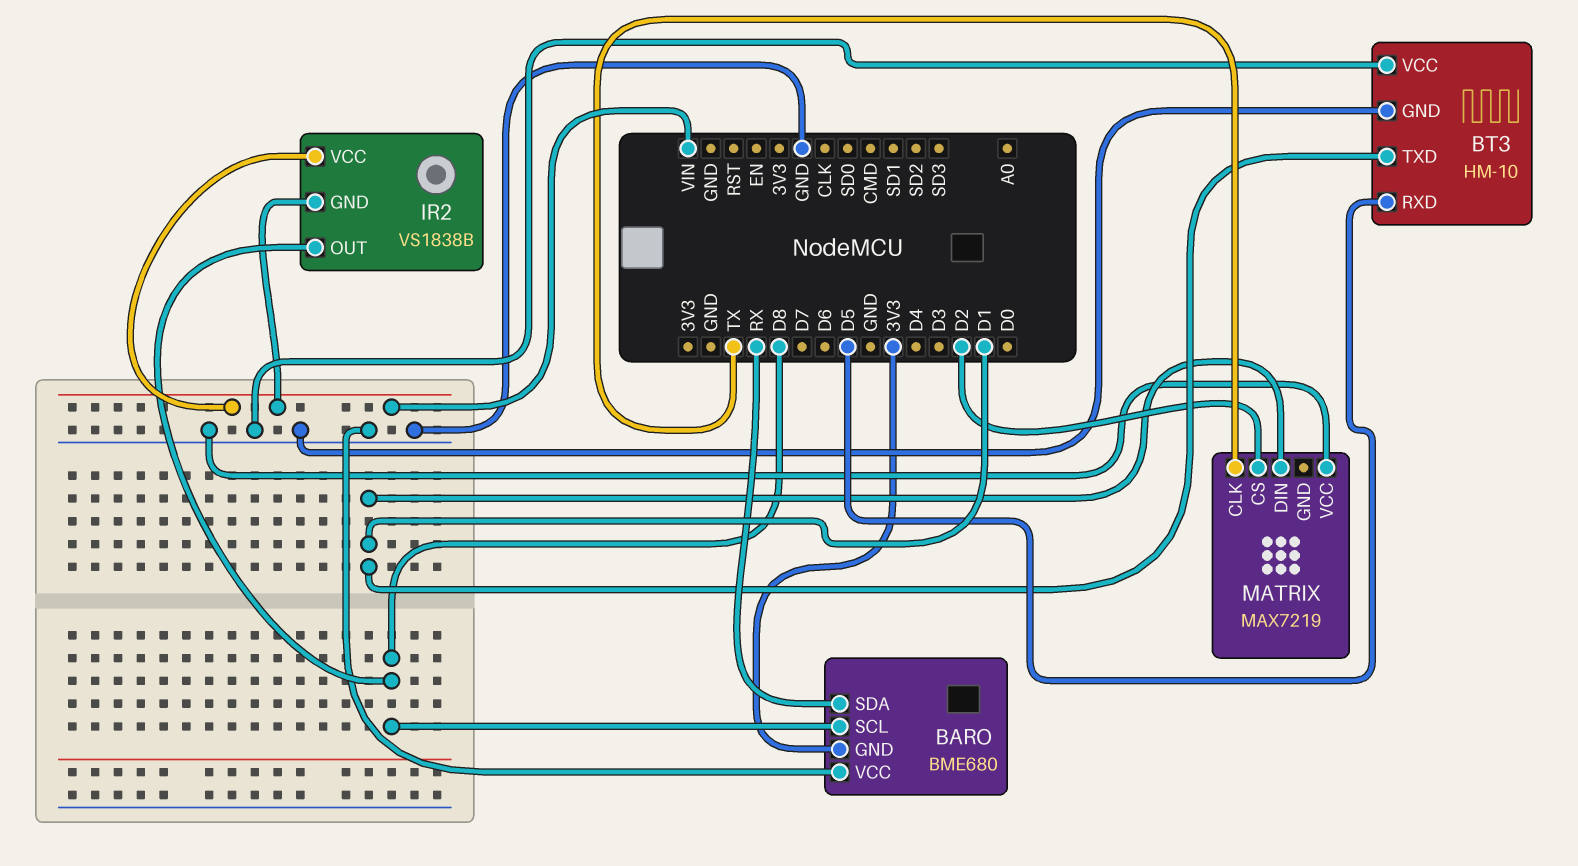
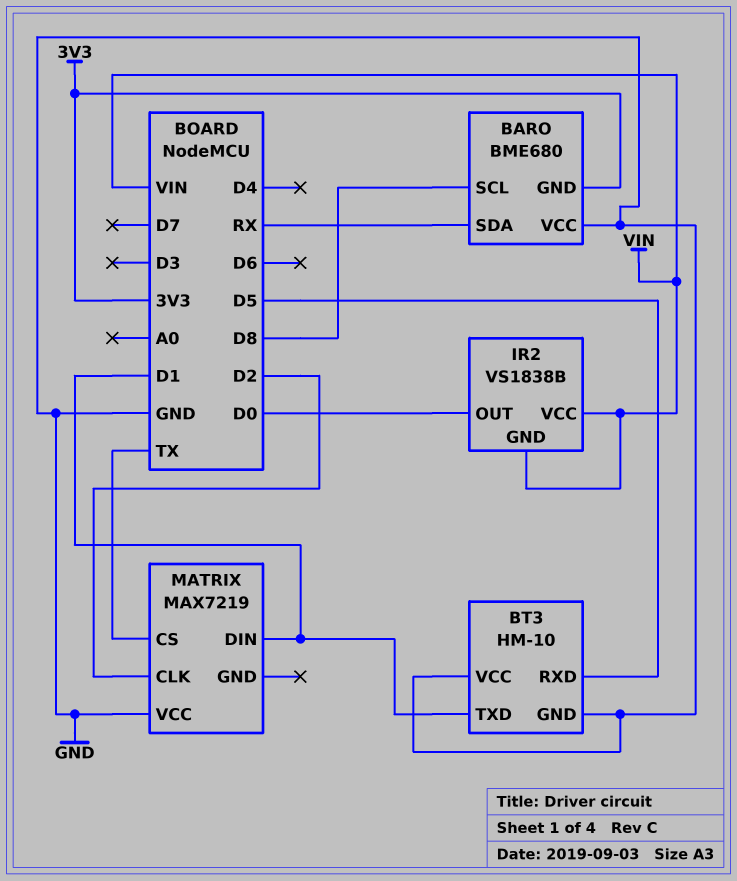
IR2 pin OUT: D8 -> D0
MATRIX pin CLK: TX -> D2
MATRIX pin CS: D2 -> TX

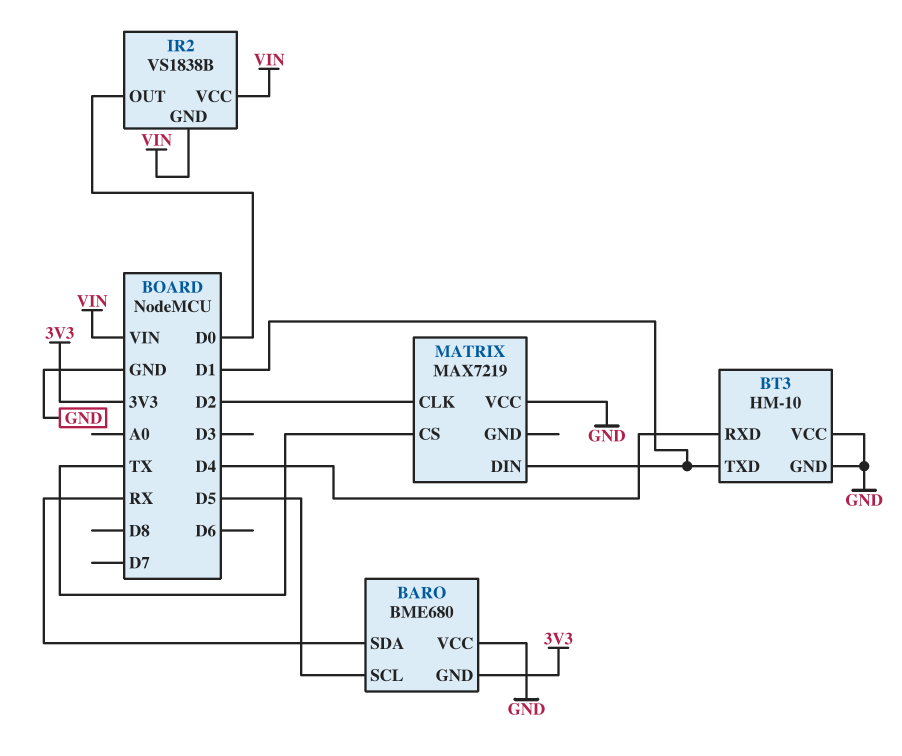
BARO pin SCL: D8 -> D5
BT3 pin RXD: D5 -> D4

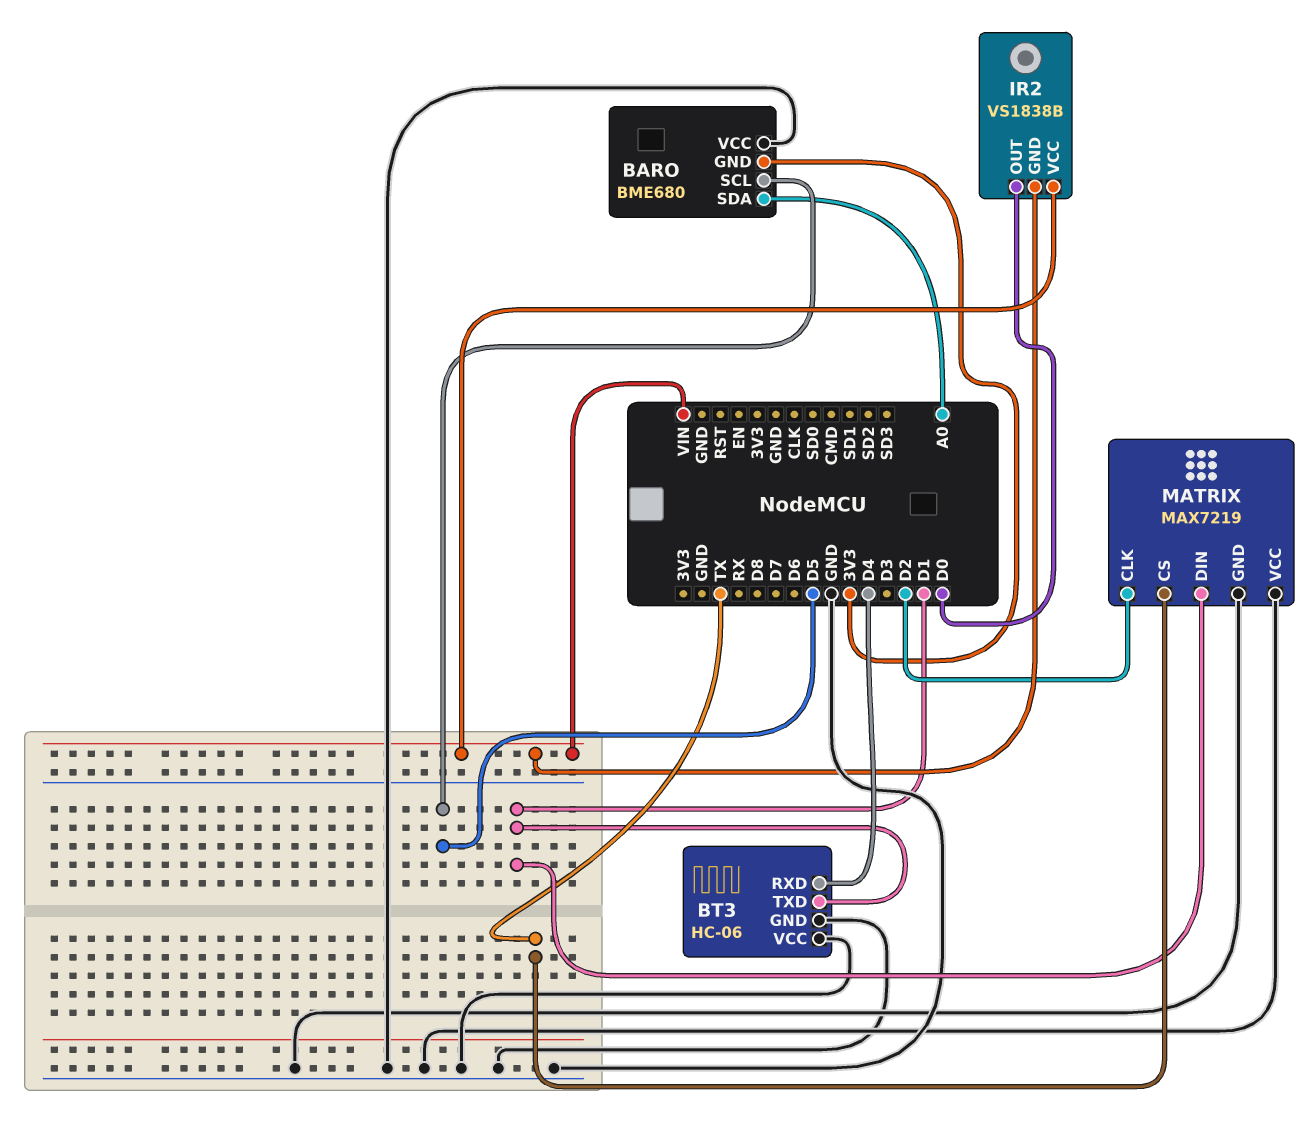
BARO pin SDA: RX -> A0
BT3: HM-10 -> HC-06
MATRIX pin GND: none -> GND

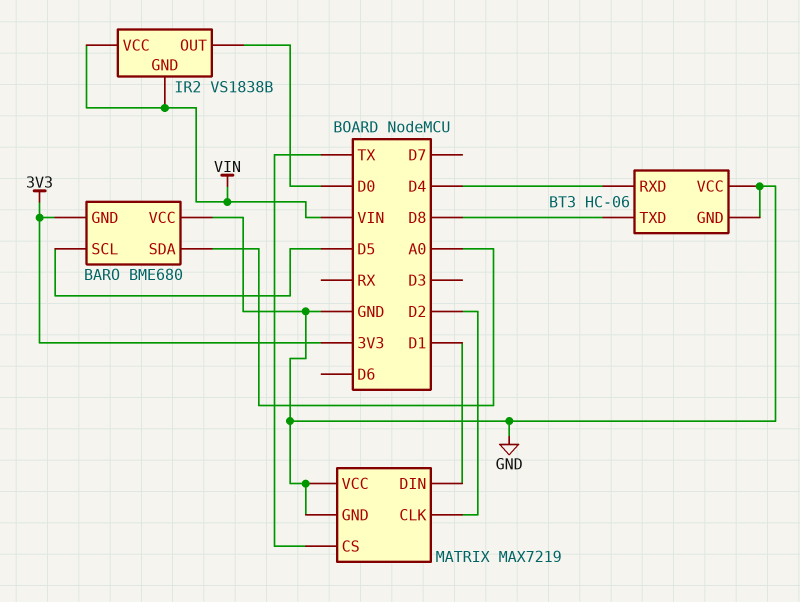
BT3 pin TXD: D1 -> D8

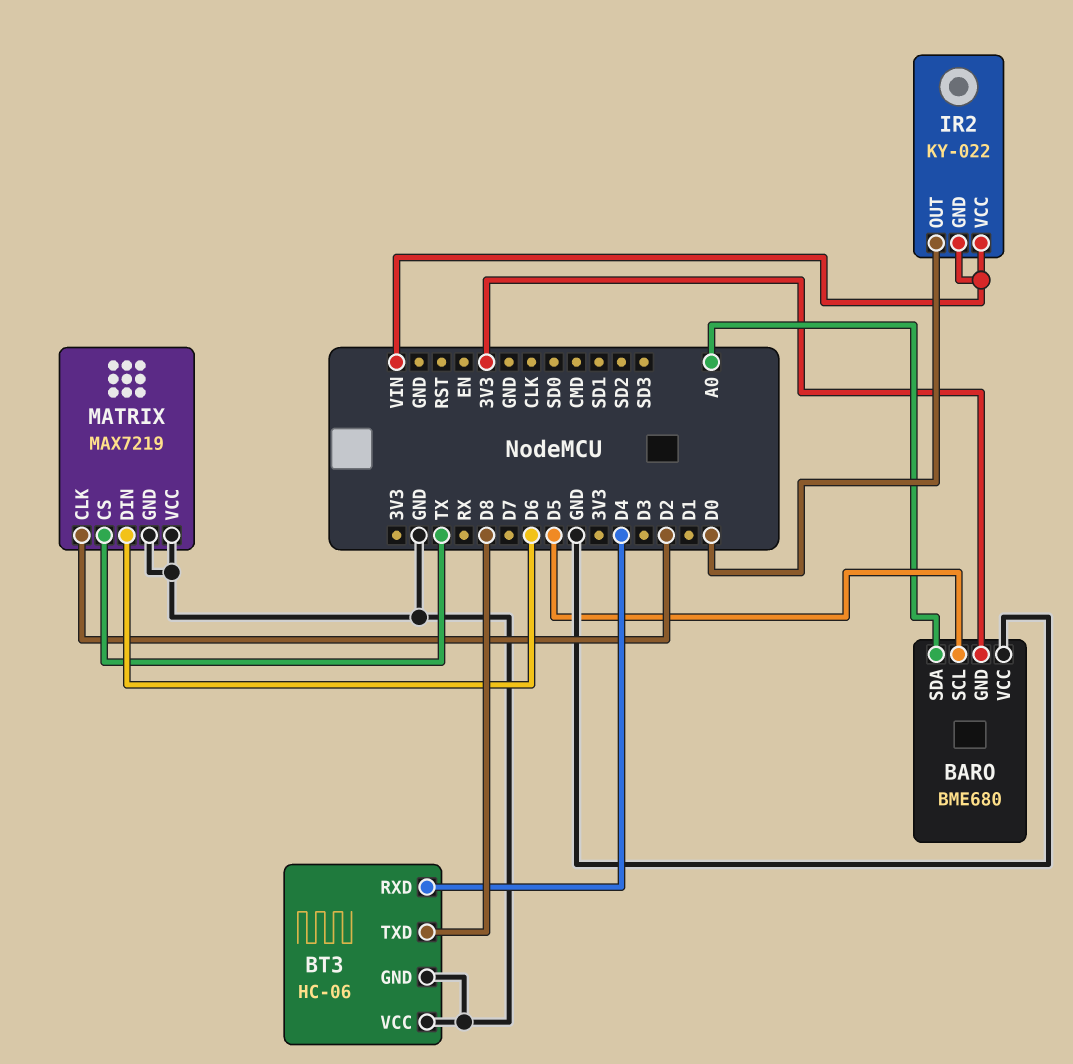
IR2: VS1838B -> KY-022
MATRIX pin DIN: D1 -> D6

